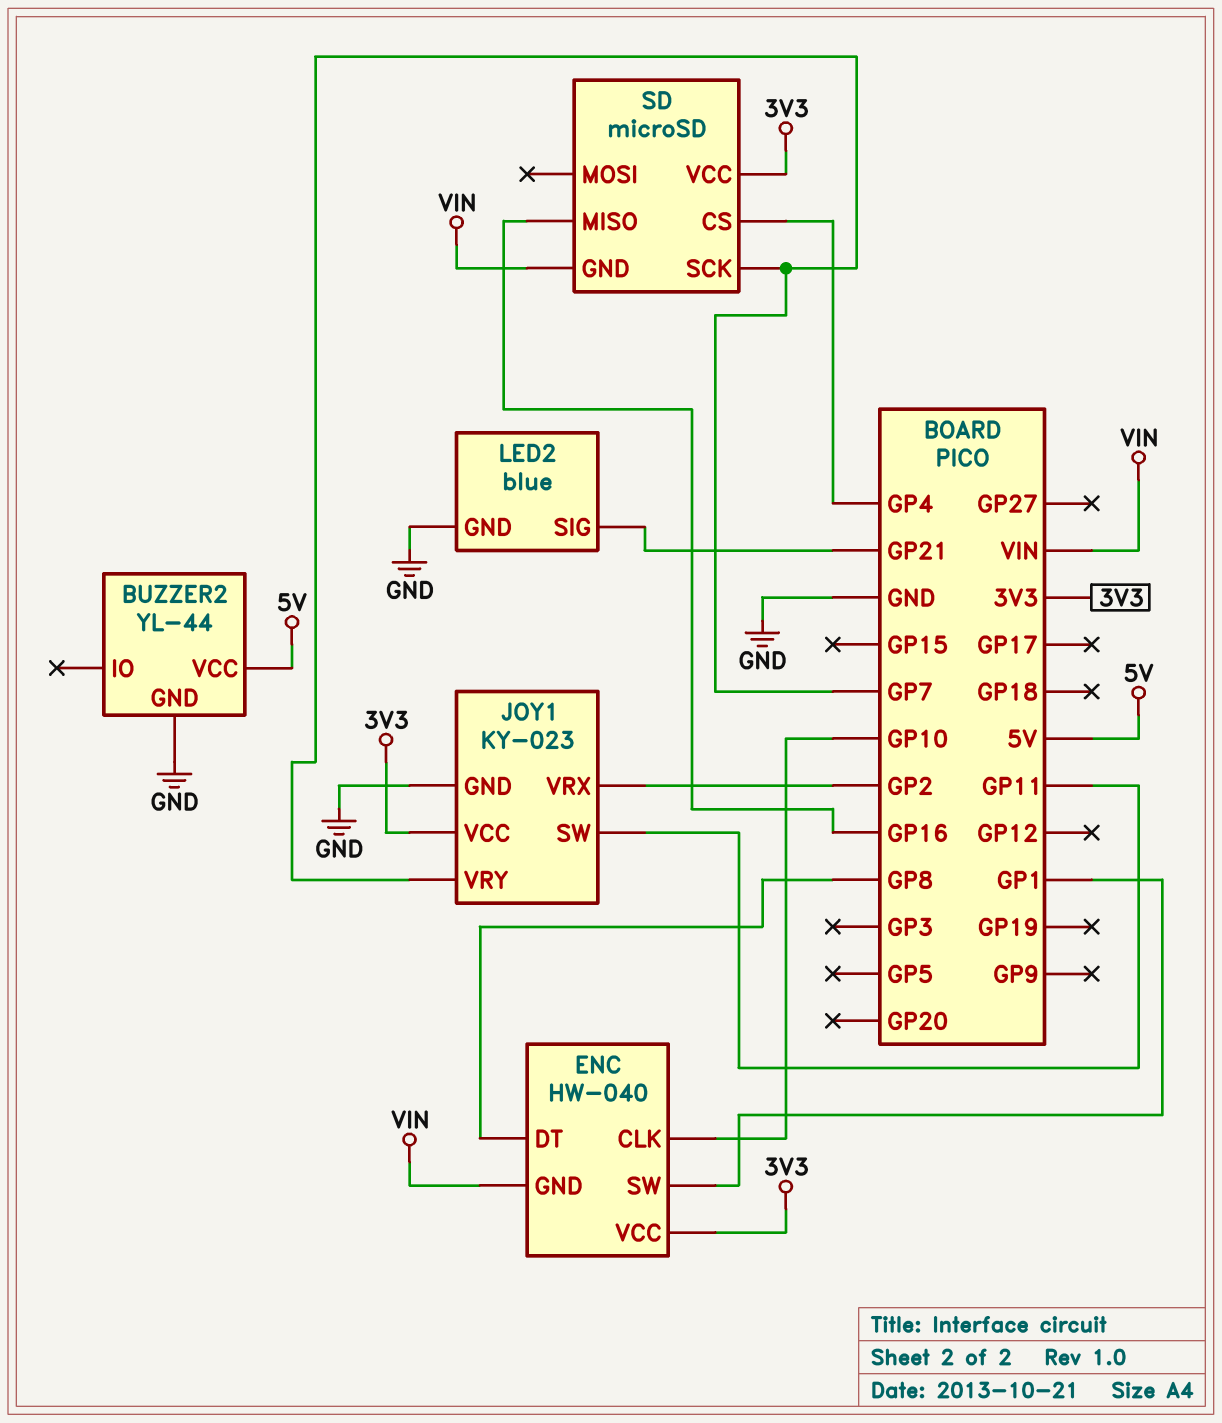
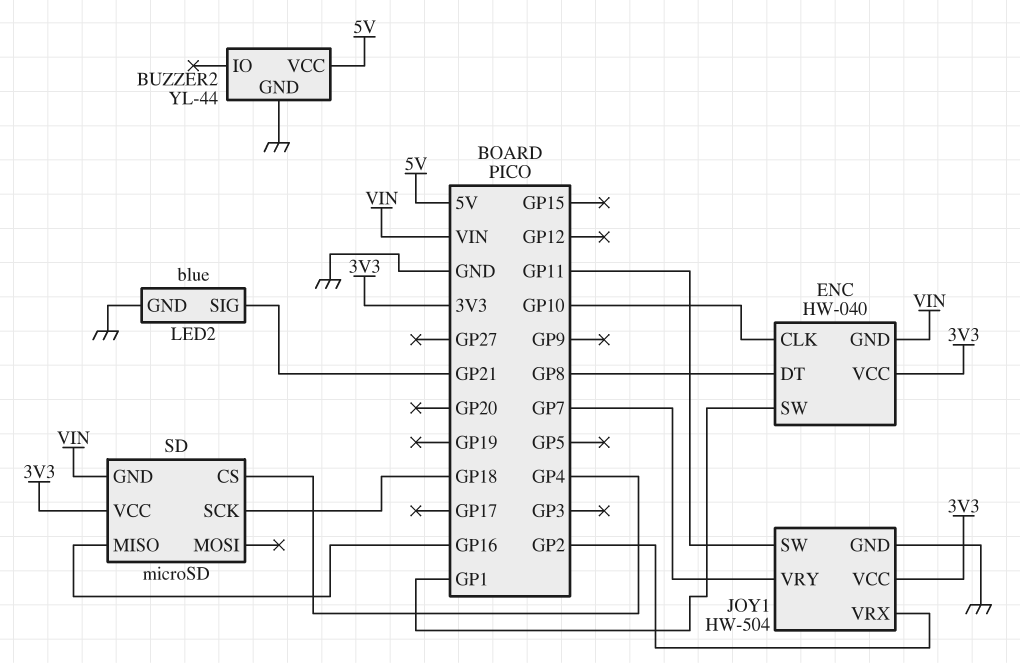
JOY1: KY-023 -> HW-504
SD pin SCK: GP7 -> GP18

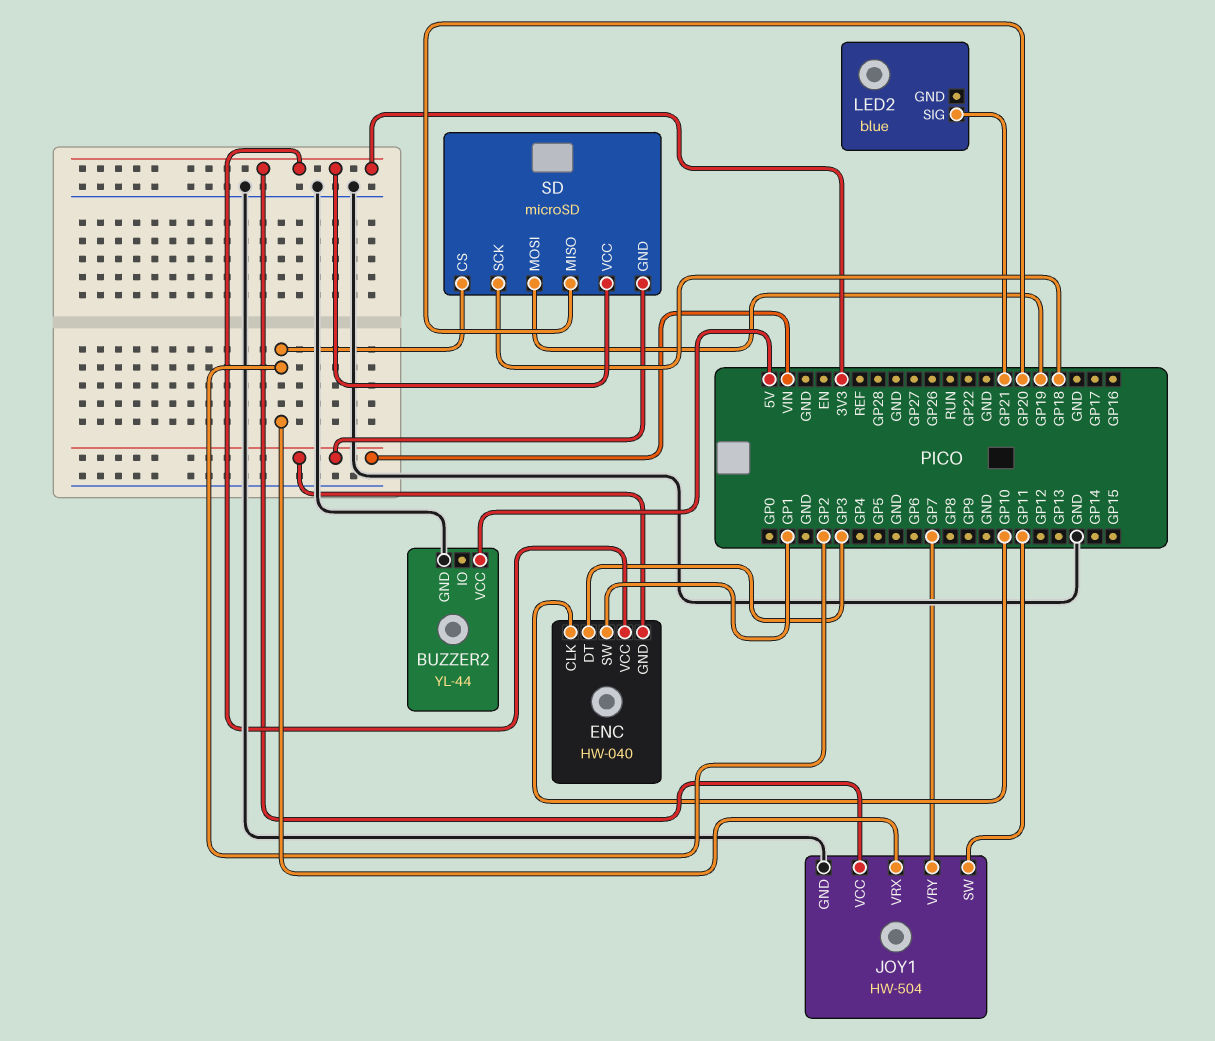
ENC pin DT: GP8 -> GP3
LED2 pin GND: GND -> none
SD pin CS: GP4 -> GP2
SD pin MISO: GP16 -> GP20
SD pin MOSI: none -> GP19

